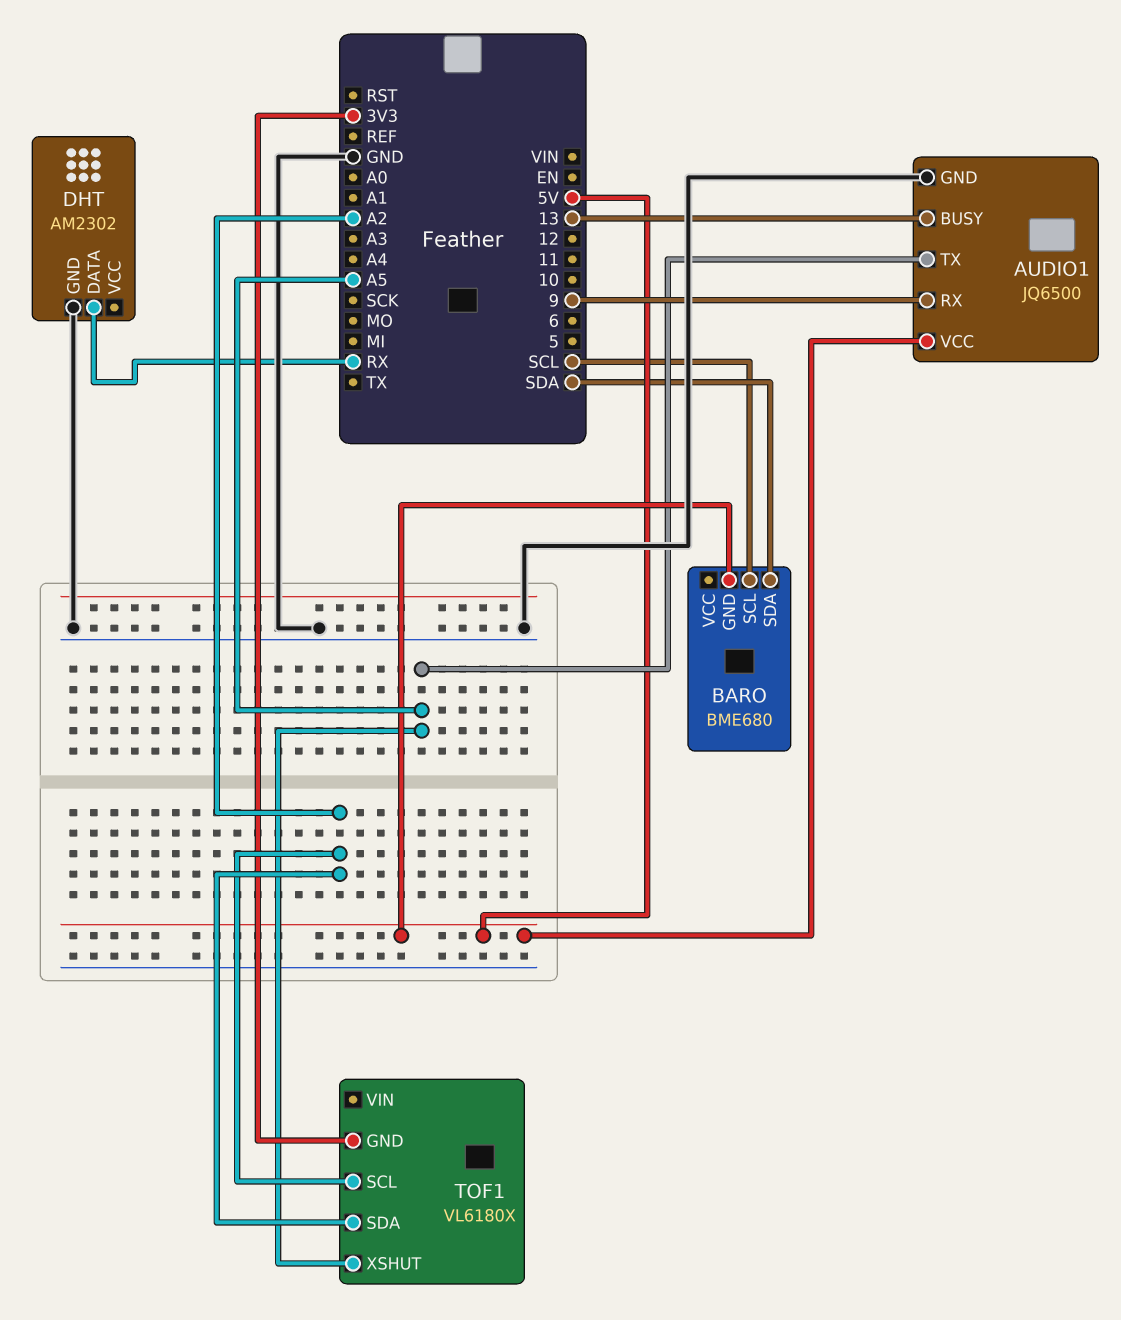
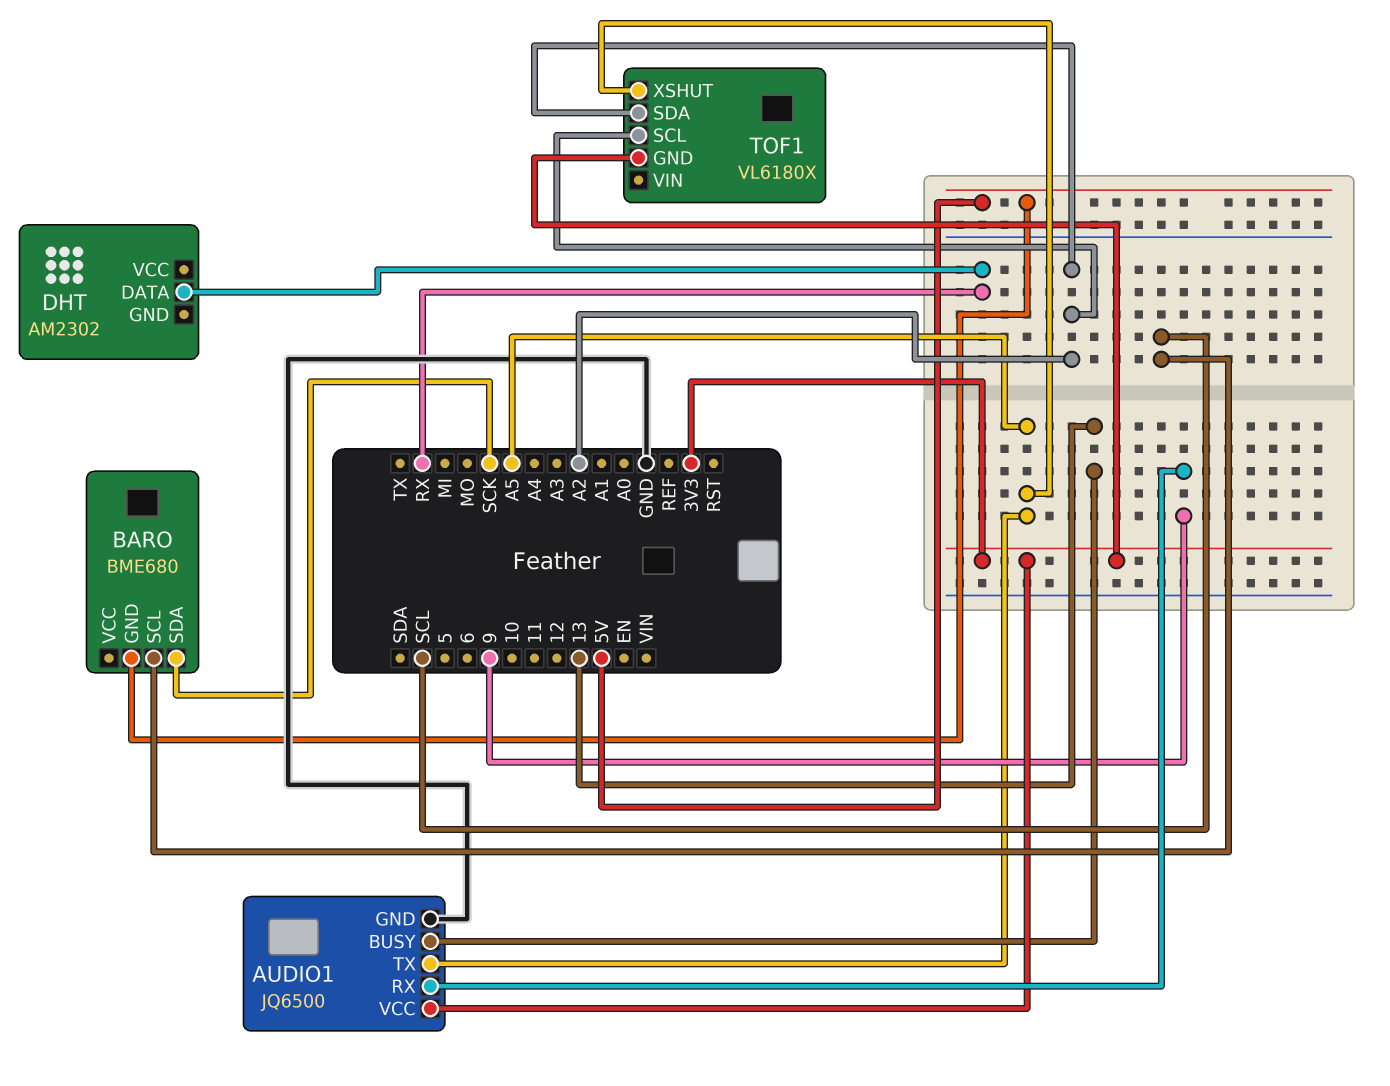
AUDIO1 pin VCC: 5V -> 3V3
BARO pin SDA: SDA -> SCK
DHT pin GND: GND -> none

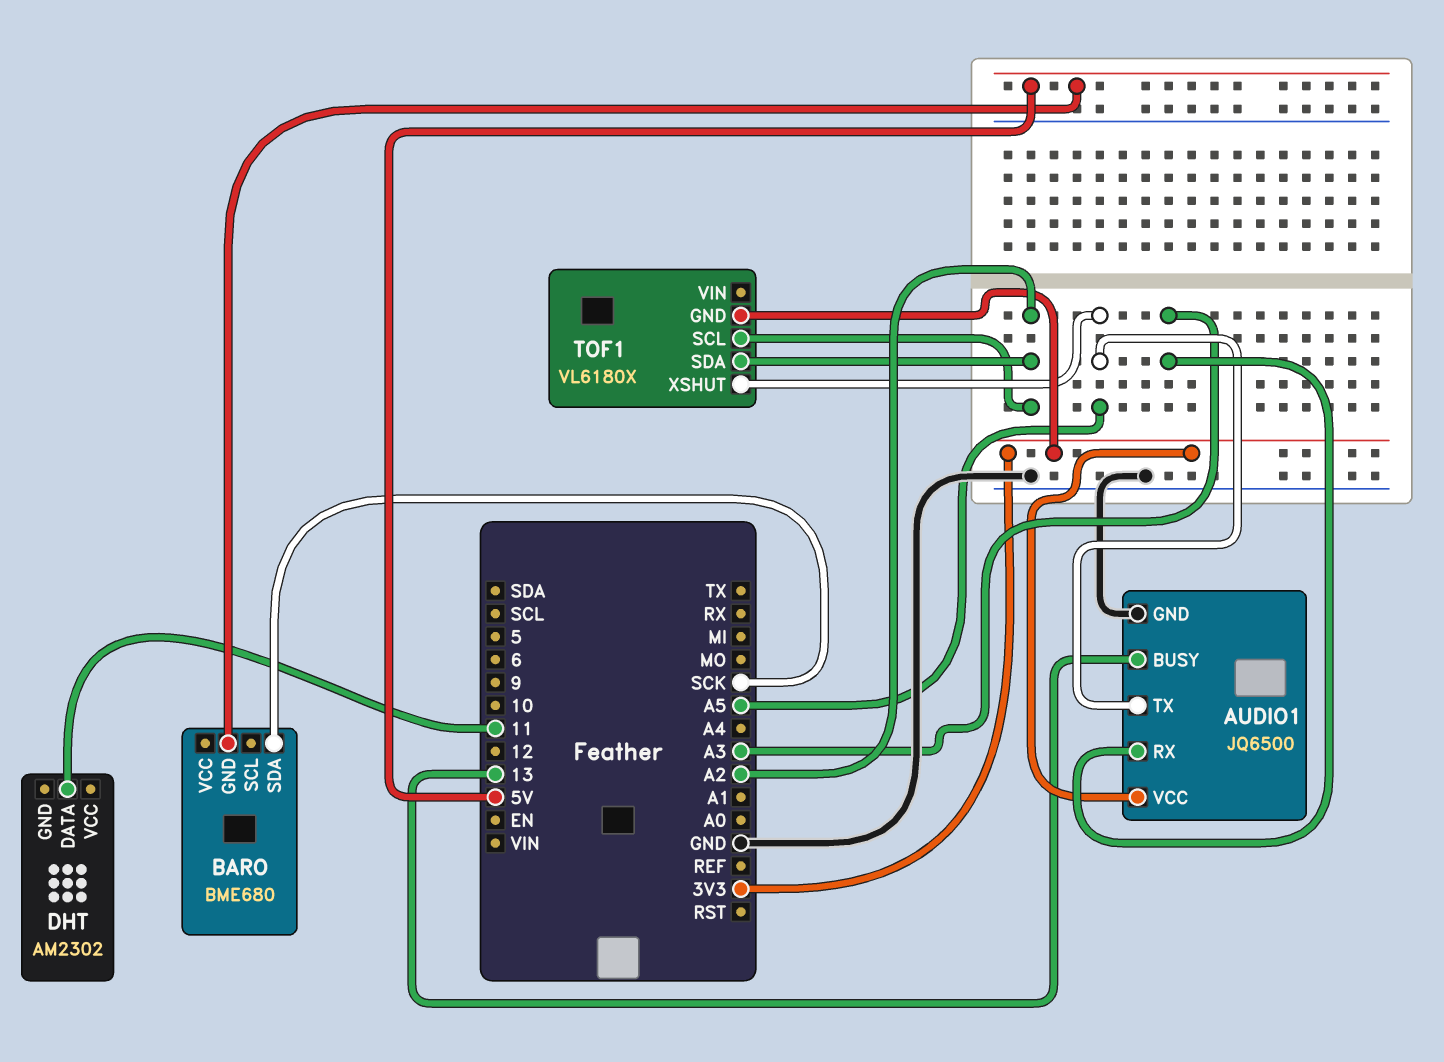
AUDIO1 pin RX: 9 -> A3
BARO pin SCL: SCL -> none
DHT pin DATA: RX -> 11

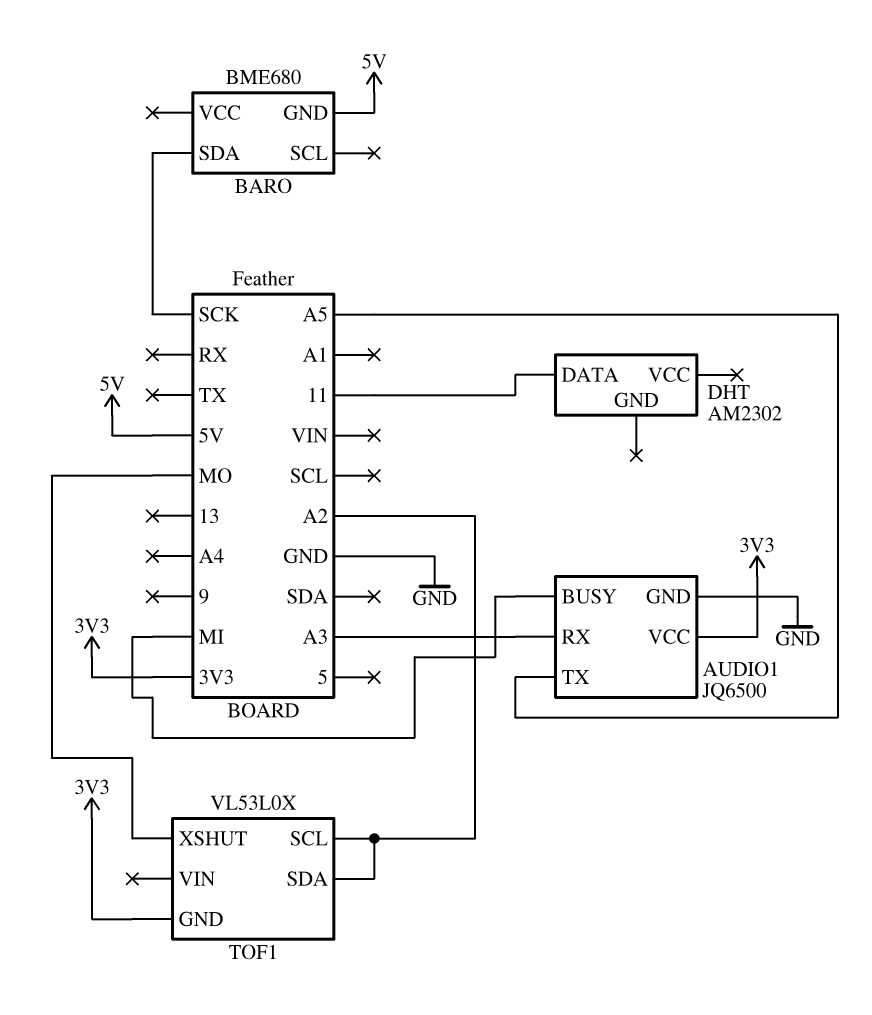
AUDIO1 pin BUSY: 13 -> MI
TOF1: VL6180X -> VL53L0X
TOF1 pin XSHUT: A5 -> MO

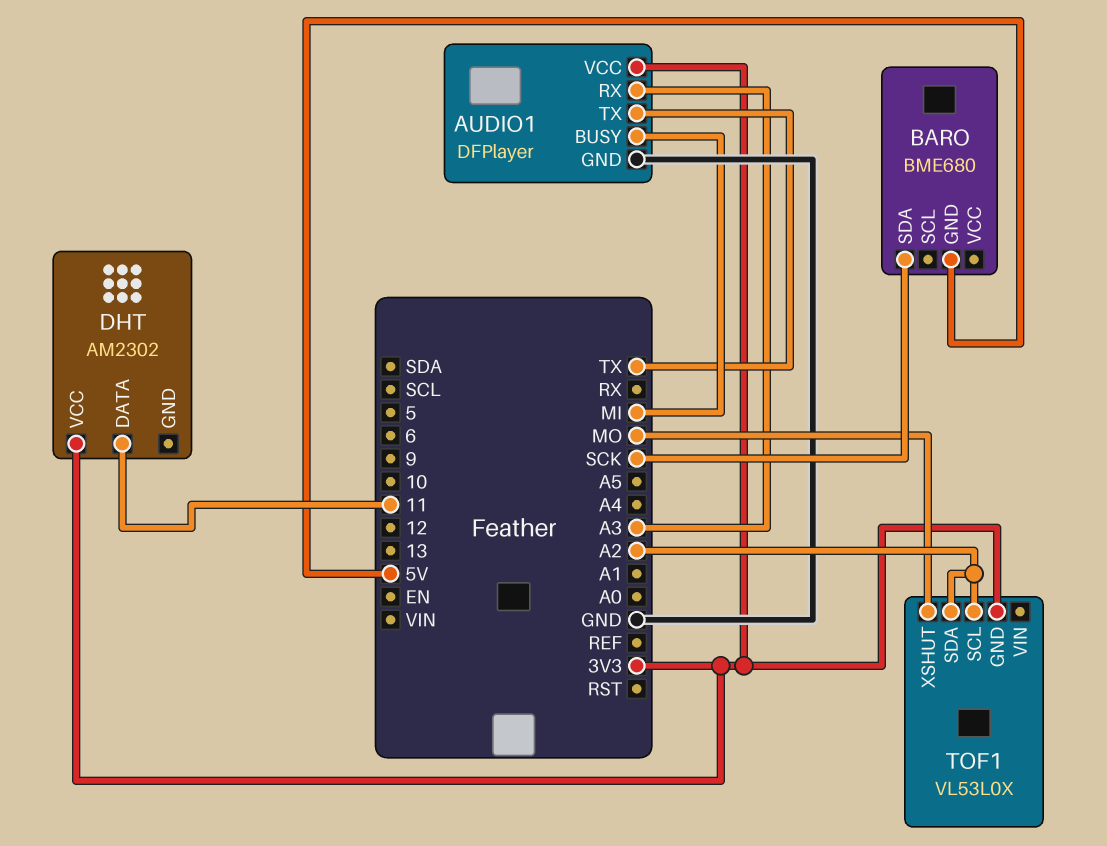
AUDIO1: JQ6500 -> DFPlayer
AUDIO1 pin TX: A5 -> TX
DHT pin VCC: none -> 3V3

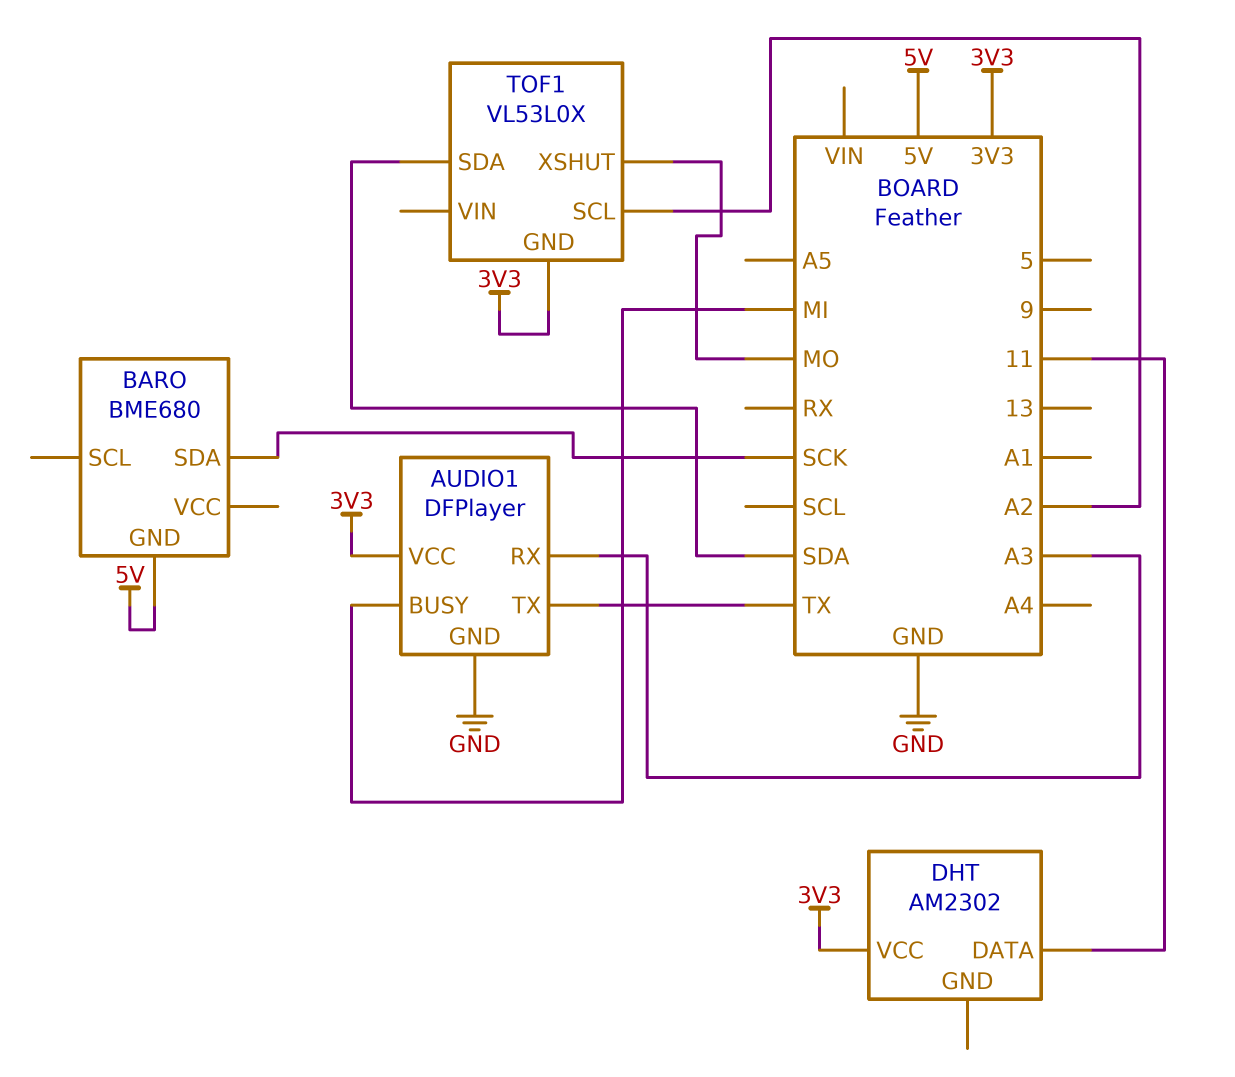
TOF1 pin SDA: A2 -> SDA

